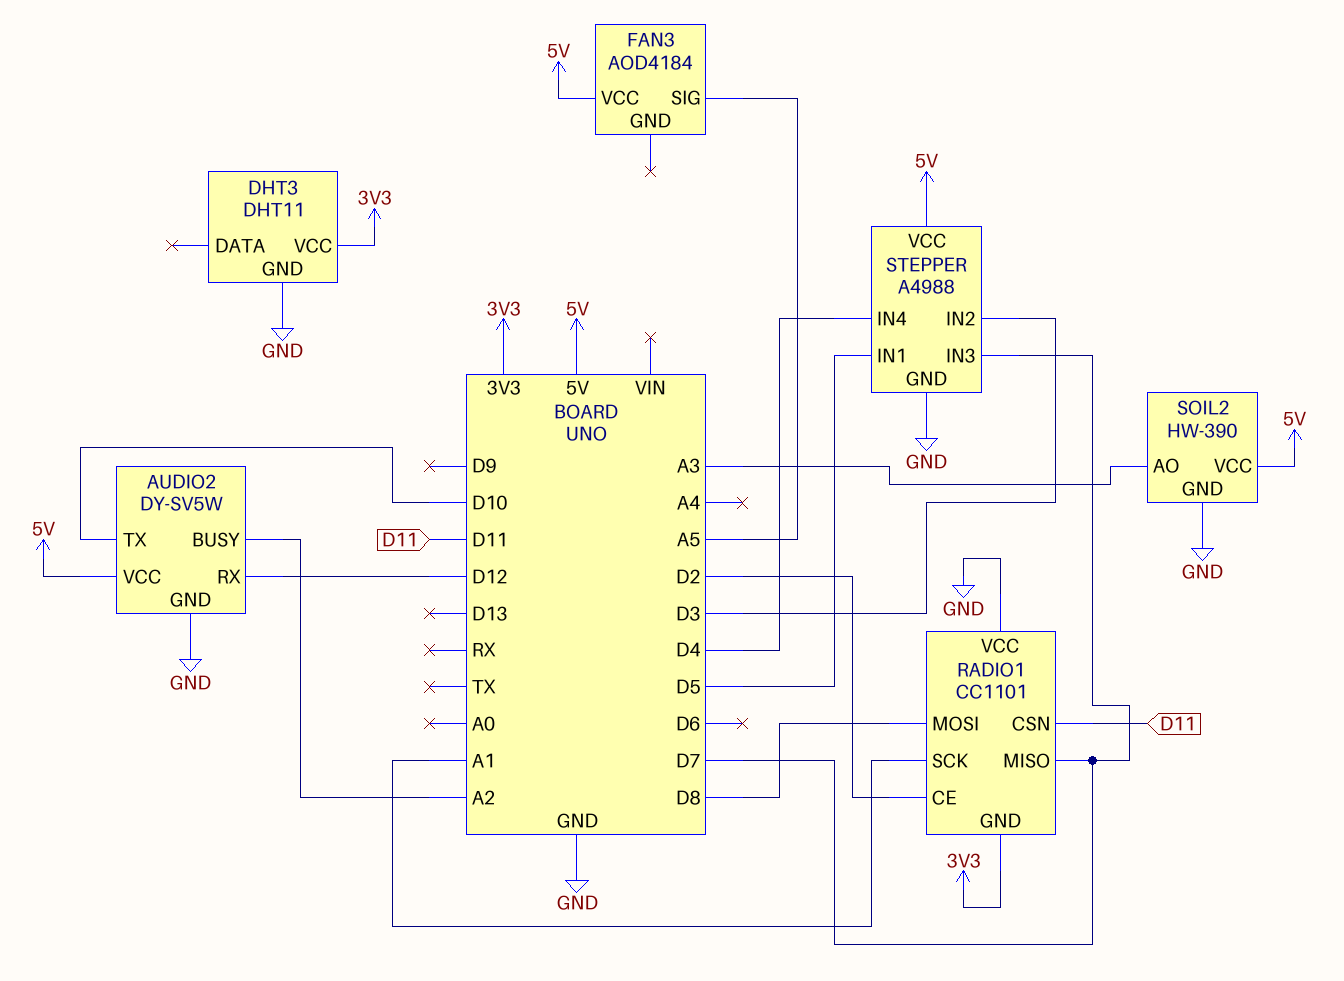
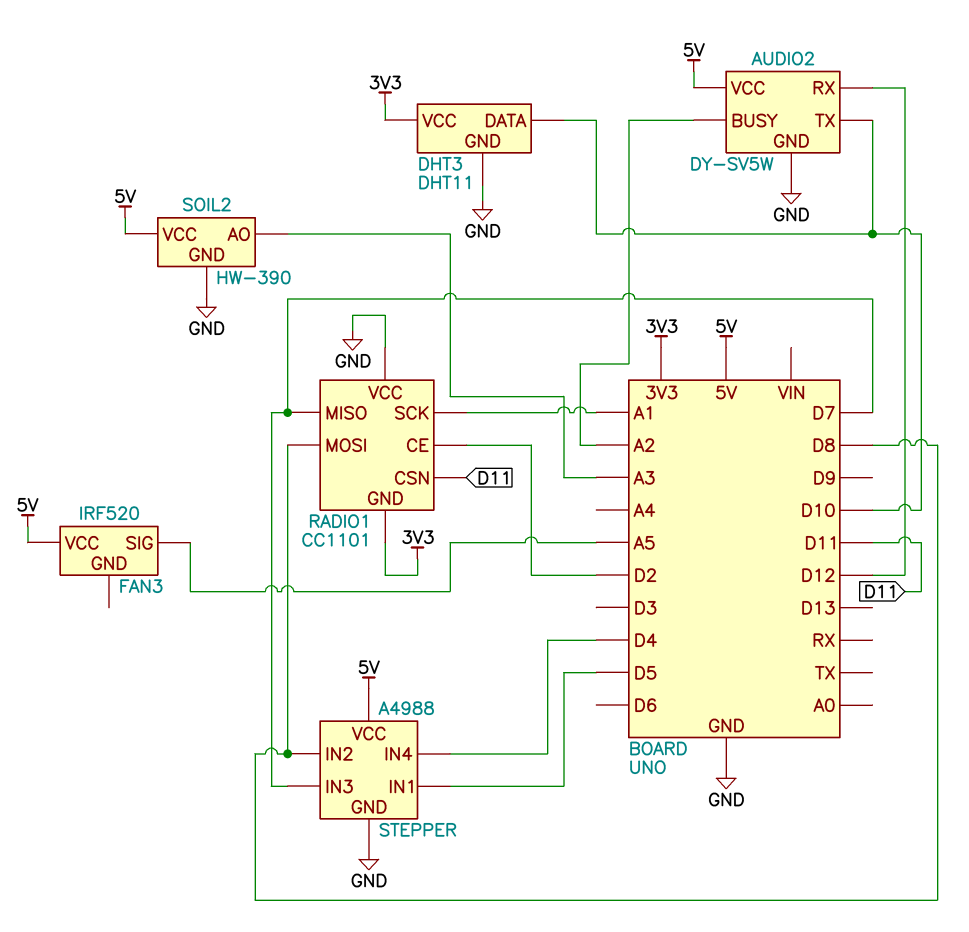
DHT3 pin DATA: none -> D10
FAN3: AOD4184 -> IRF520
STEPPER pin IN2: D3 -> D8

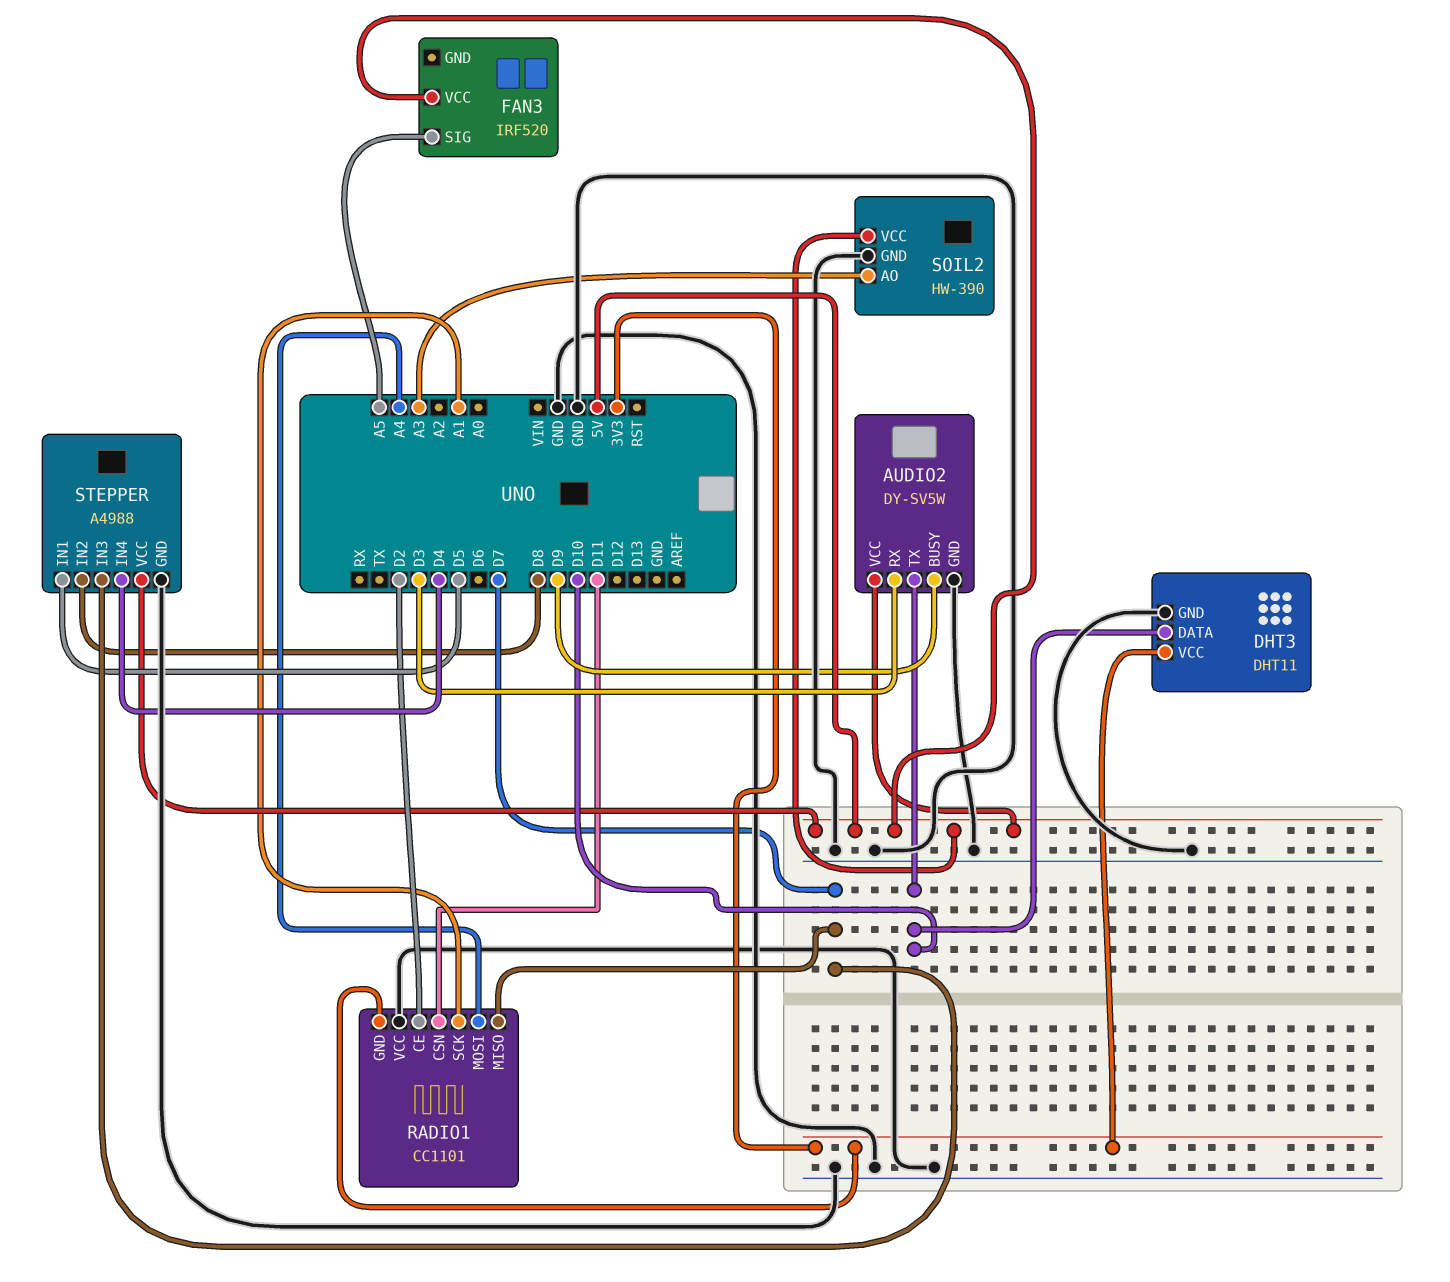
AUDIO2 pin BUSY: A2 -> D9
AUDIO2 pin RX: D12 -> D3
RADIO1 pin MOSI: D8 -> A4

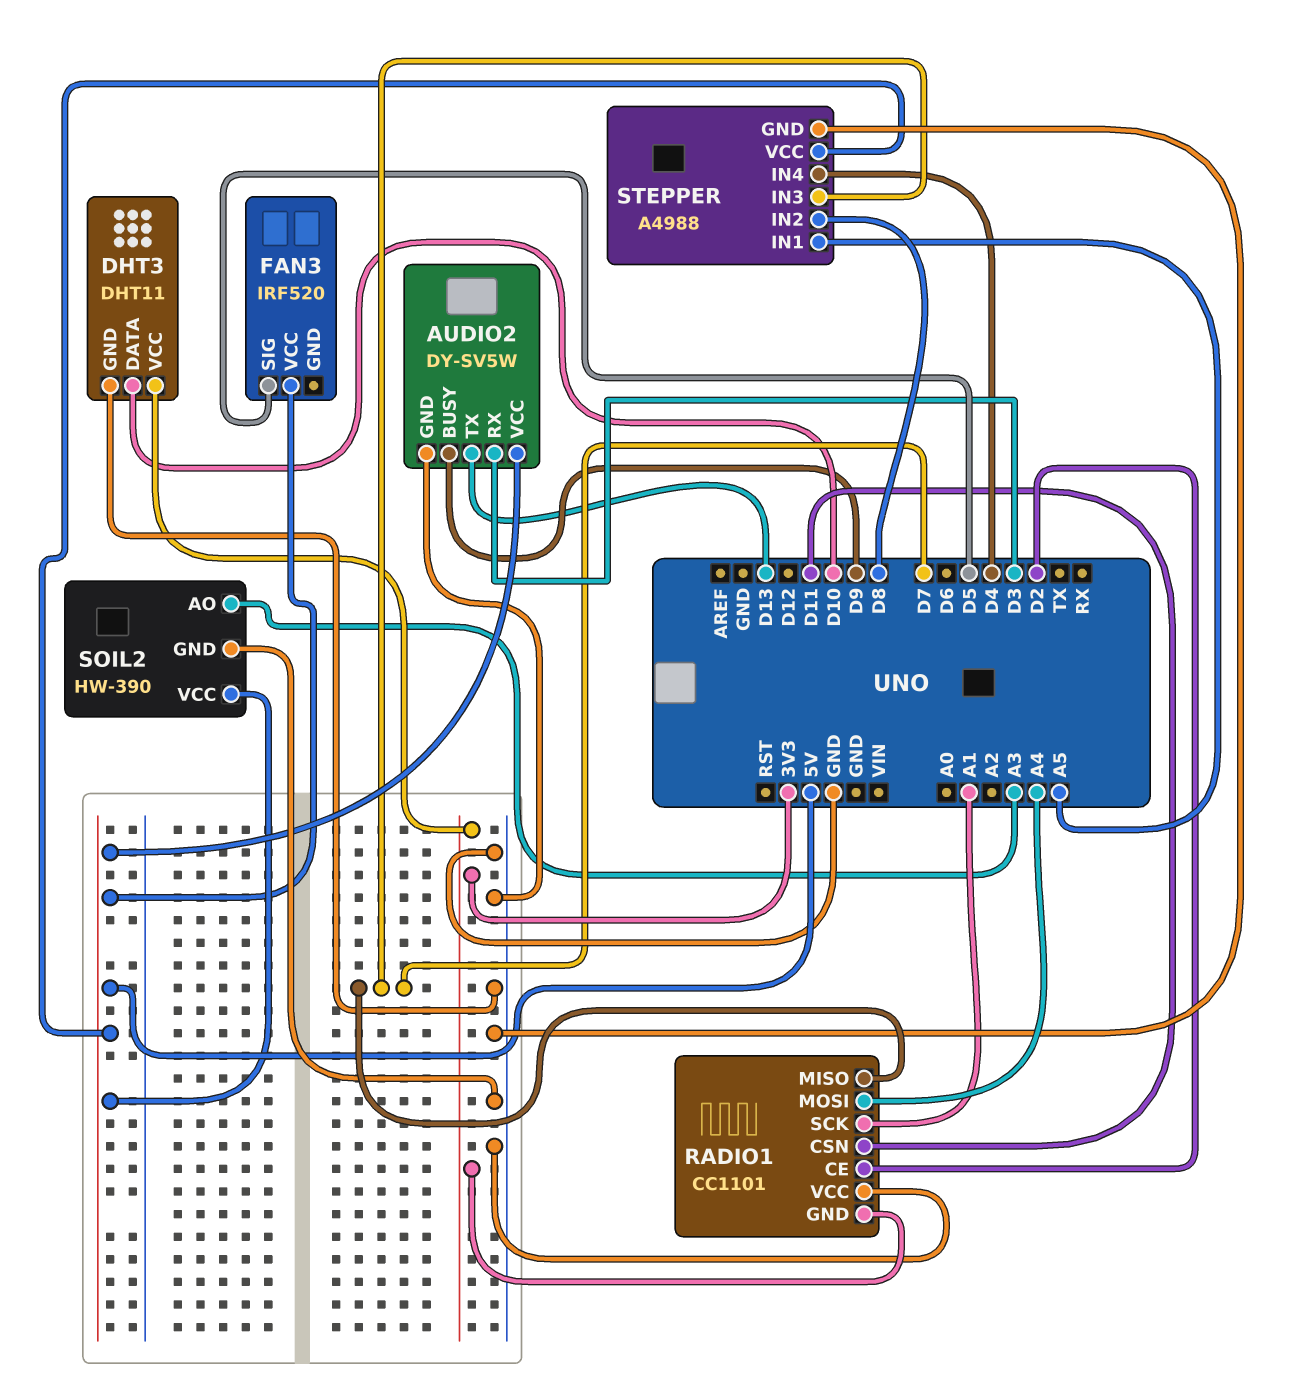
AUDIO2 pin TX: D10 -> D13
FAN3 pin SIG: A5 -> D5
STEPPER pin IN1: D5 -> A5

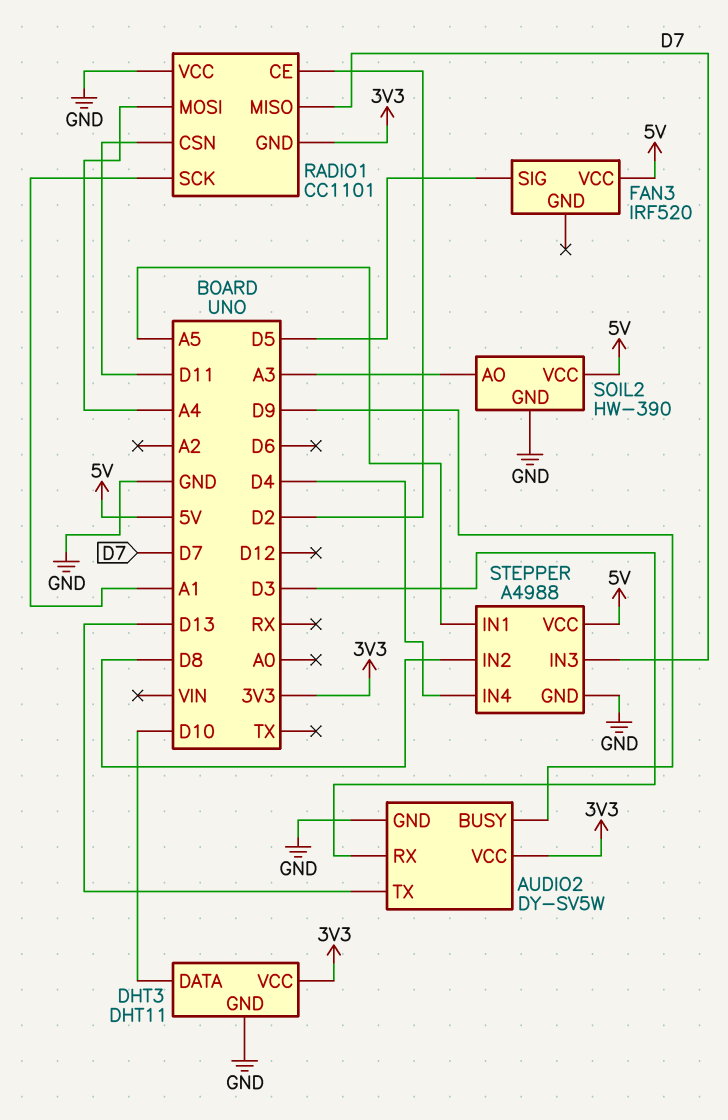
AUDIO2 pin VCC: 5V -> 3V3

